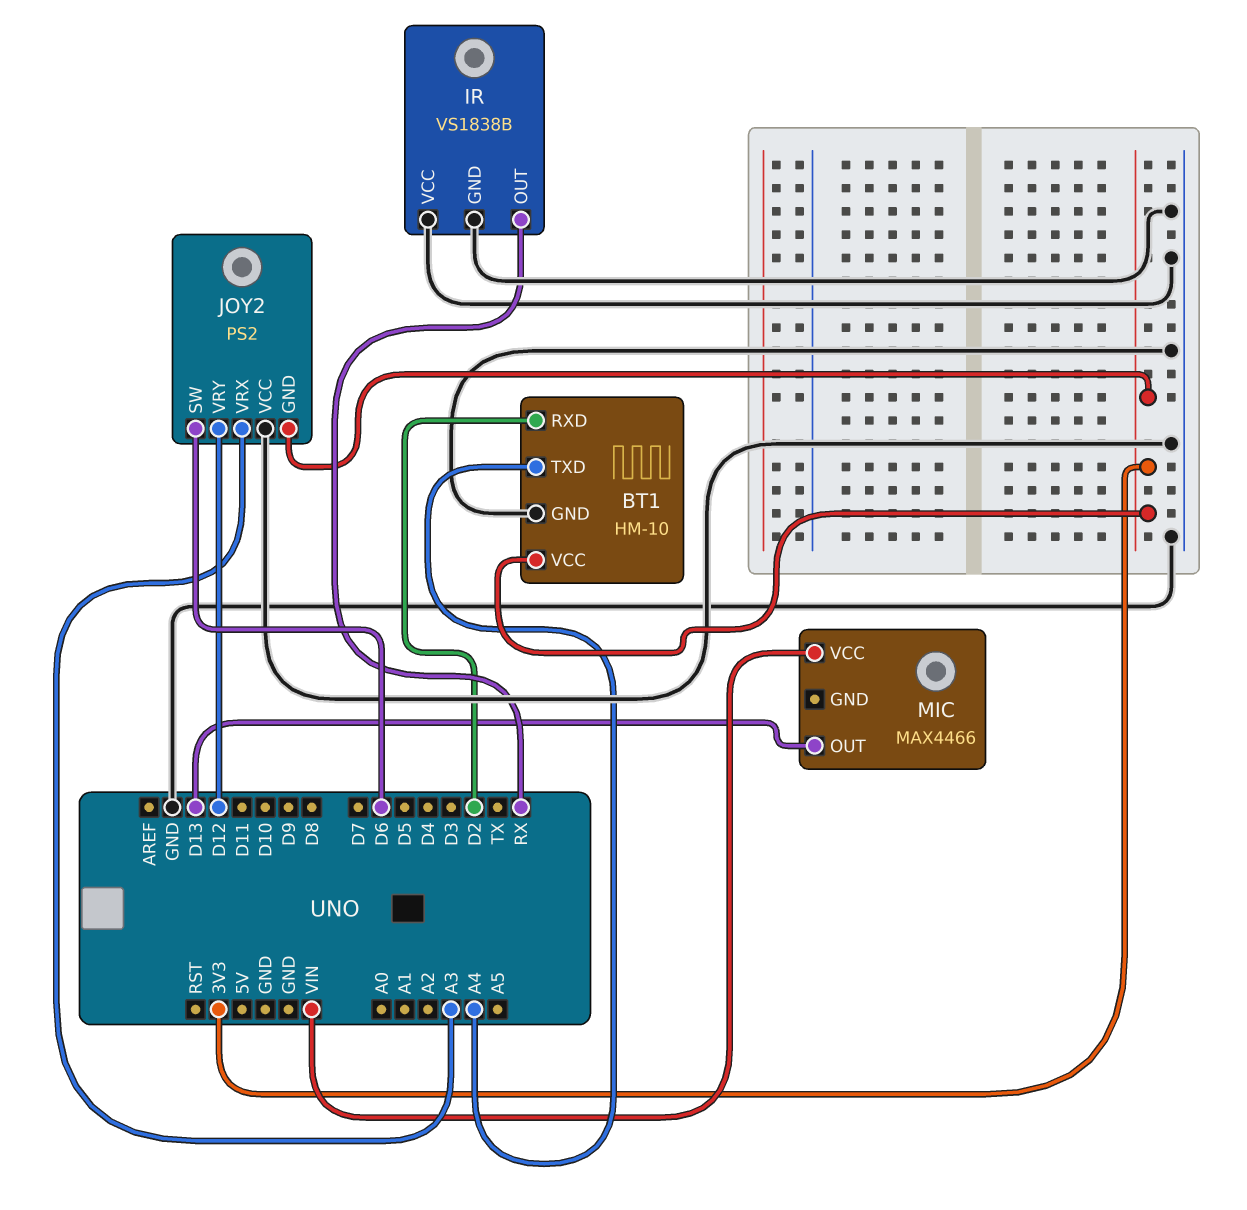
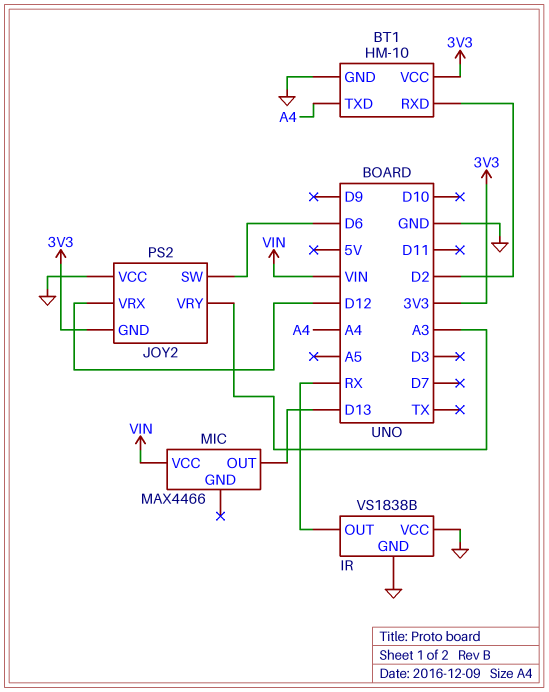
JOY2 pin VRX: A3 -> D12
JOY2 pin VRY: D12 -> A3

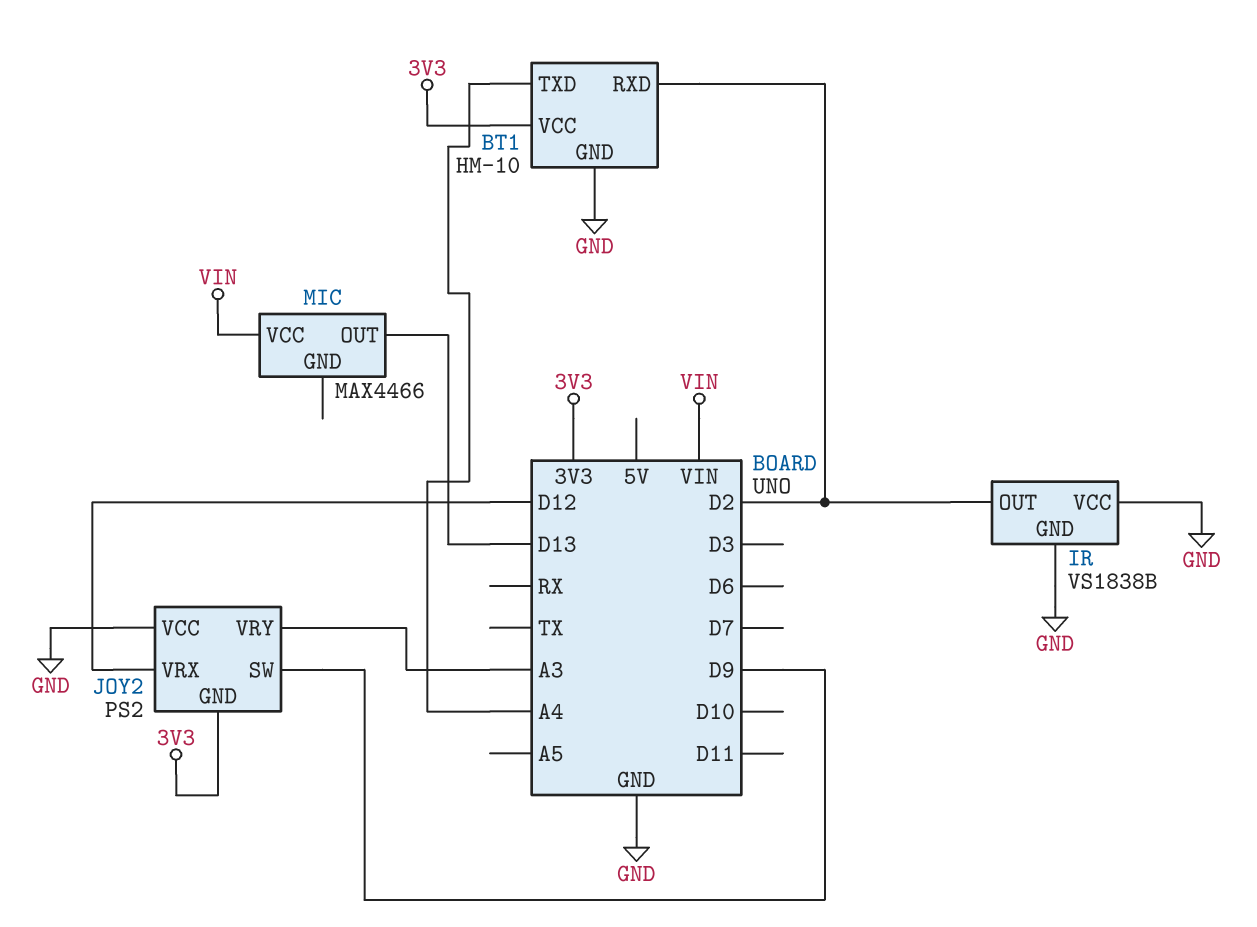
IR pin OUT: RX -> D2
JOY2 pin SW: D6 -> D9

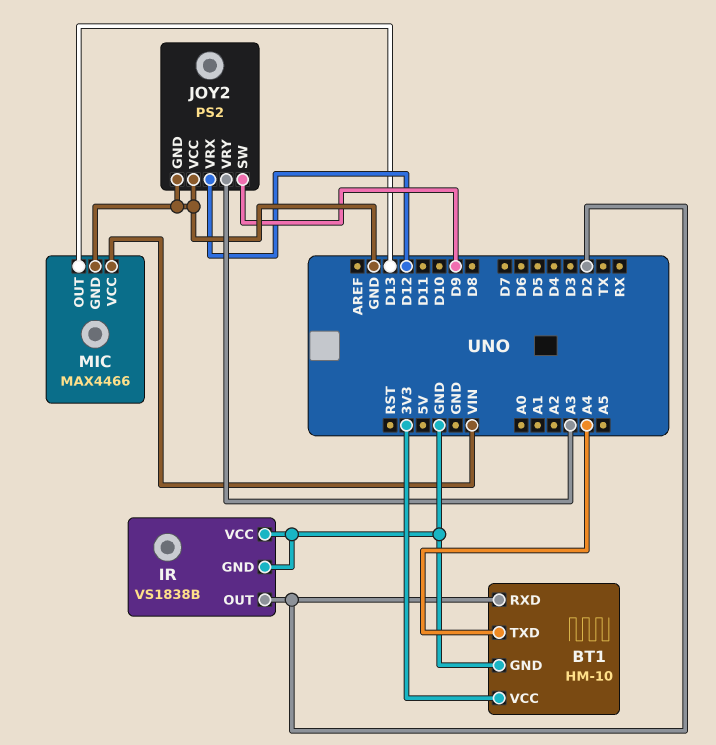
JOY2 pin GND: 3V3 -> GND
MIC pin GND: none -> GND

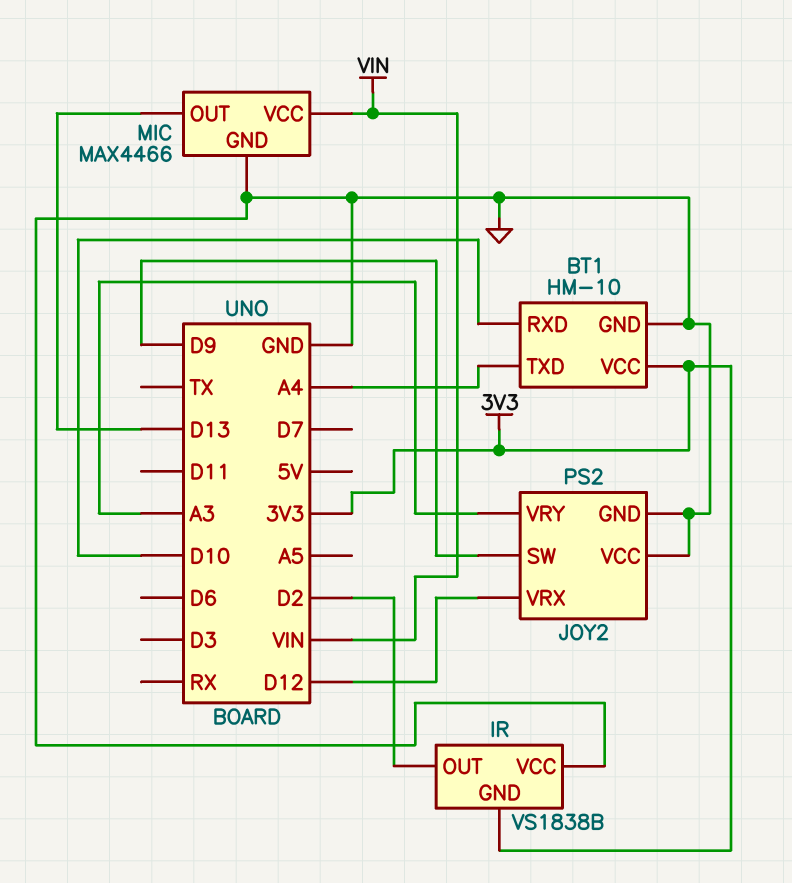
BT1 pin RXD: D2 -> D10
IR pin GND: GND -> 3V3

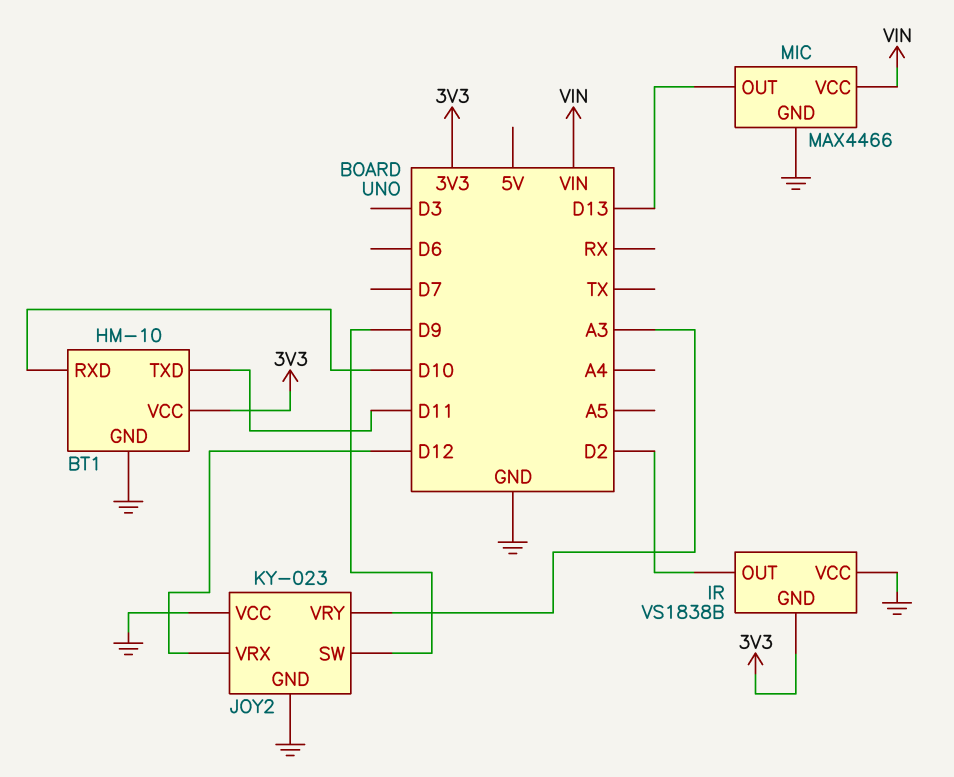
BT1 pin TXD: A4 -> D11
JOY2: PS2 -> KY-023

